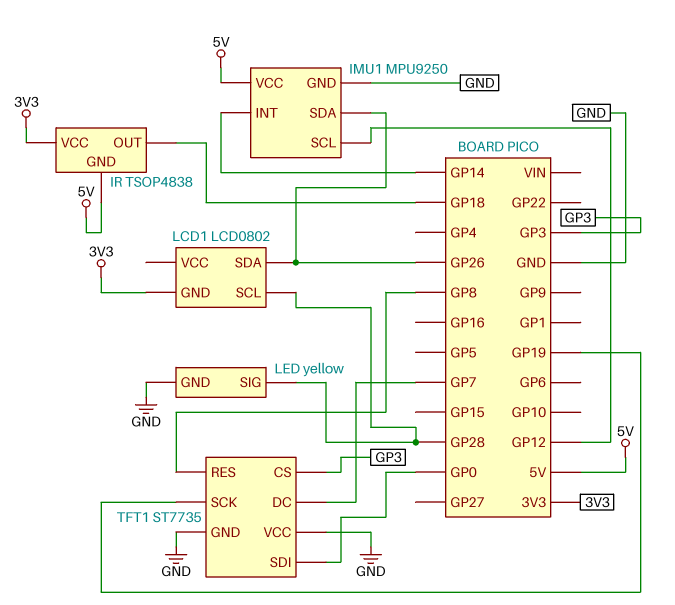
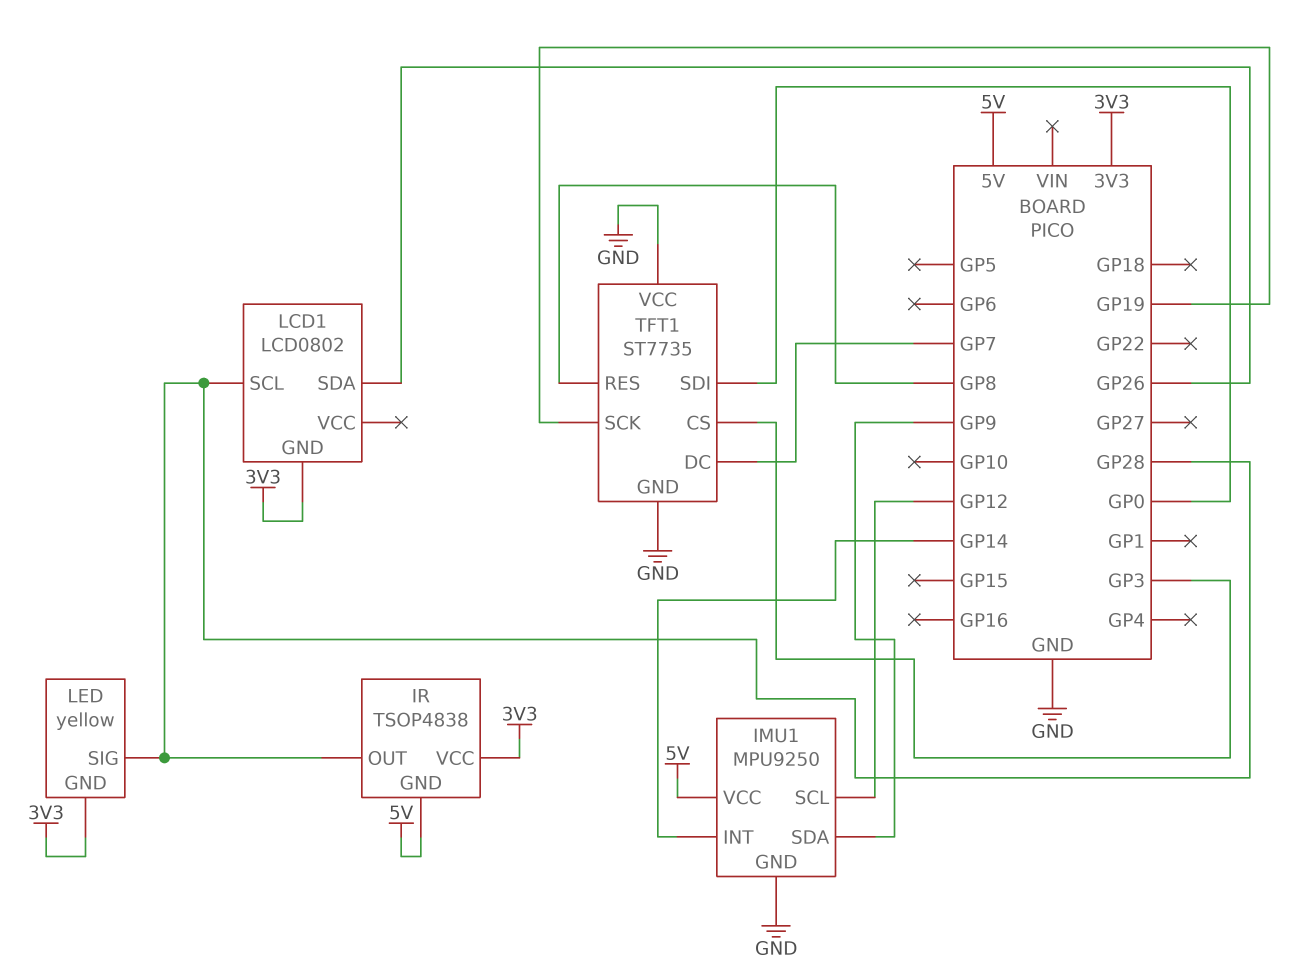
IMU1 pin SDA: GP26 -> GP9
IR pin OUT: GP18 -> GP28
LED pin GND: GND -> 3V3

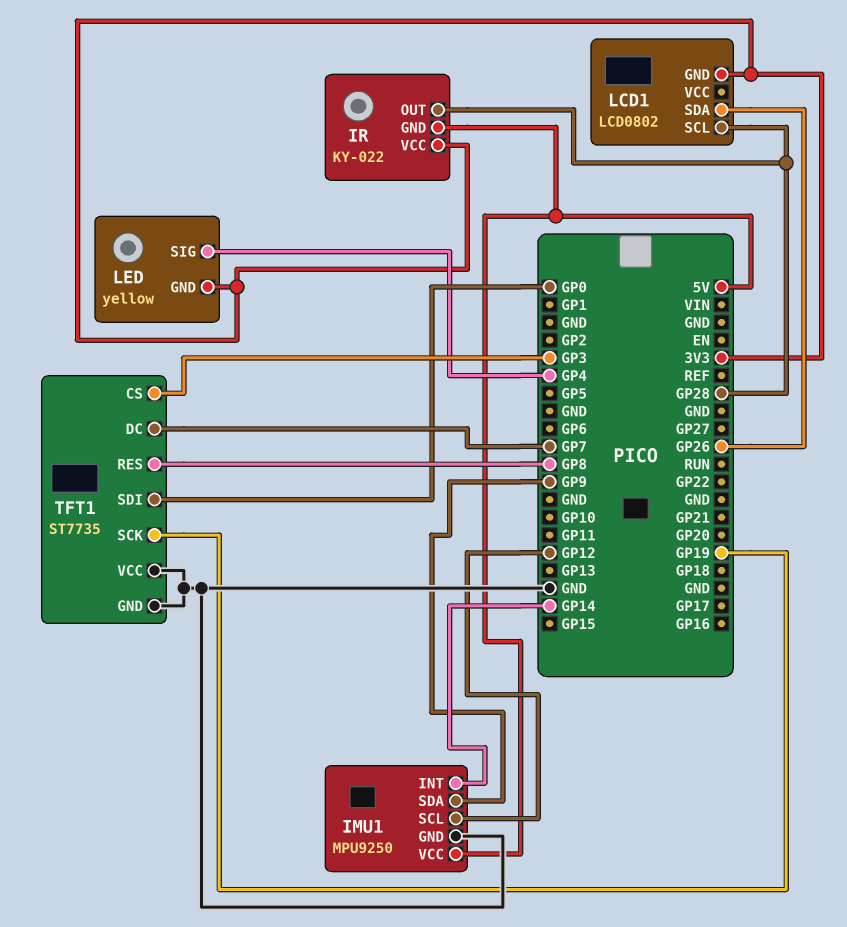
IR: TSOP4838 -> KY-022
LED pin SIG: GP28 -> GP4

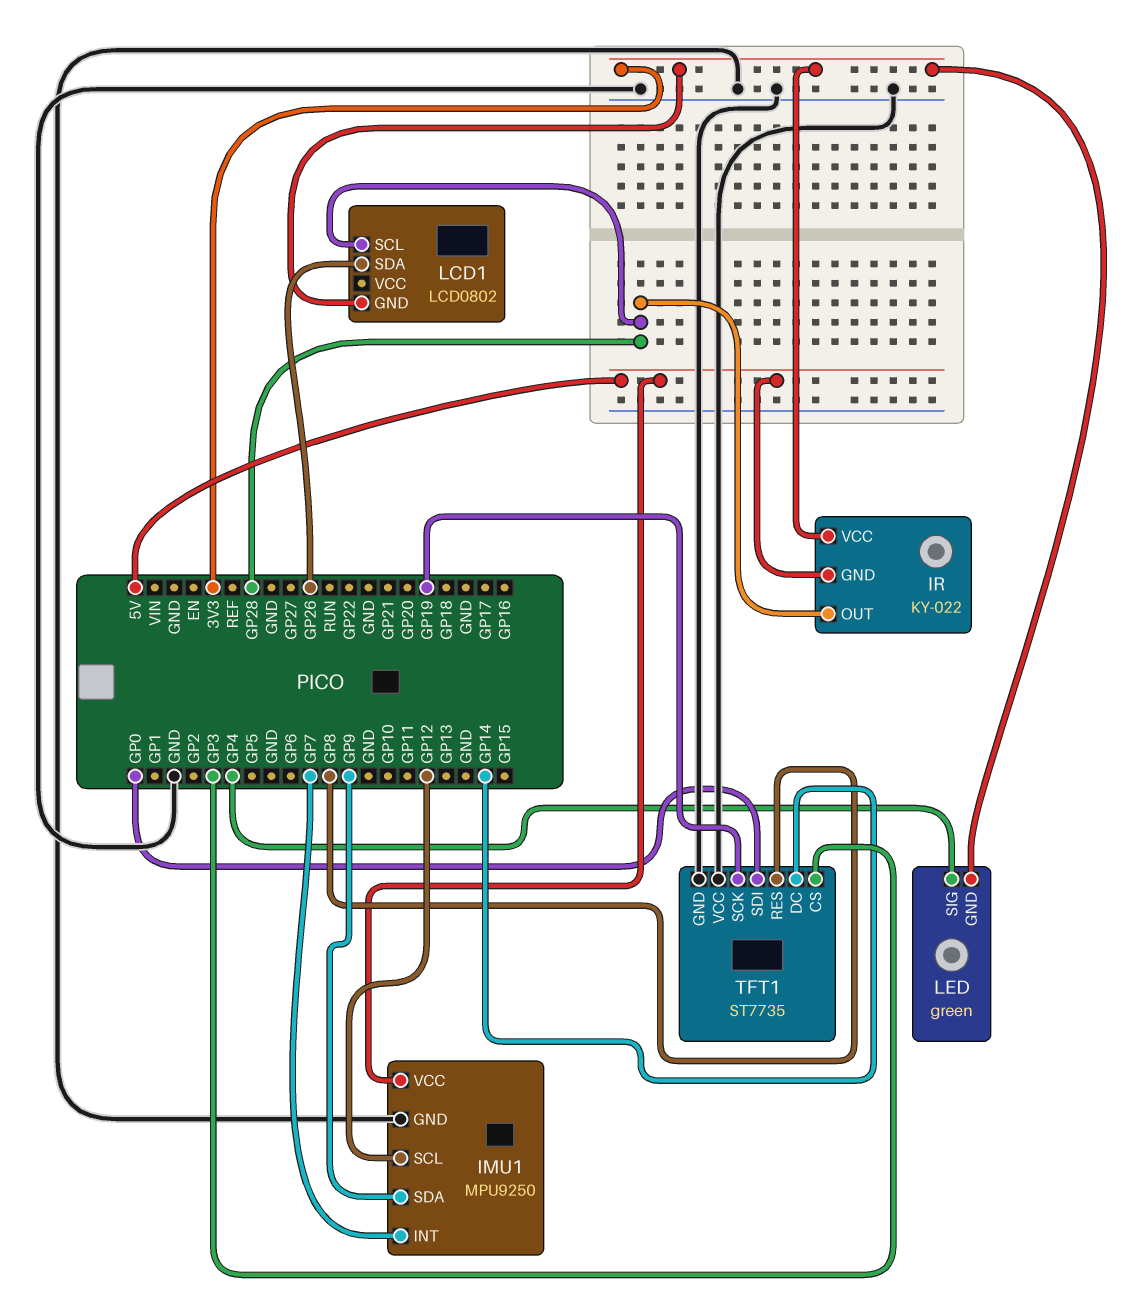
IMU1 pin INT: GP14 -> GP7
LED: yellow -> green
TFT1 pin DC: GP7 -> GP14

